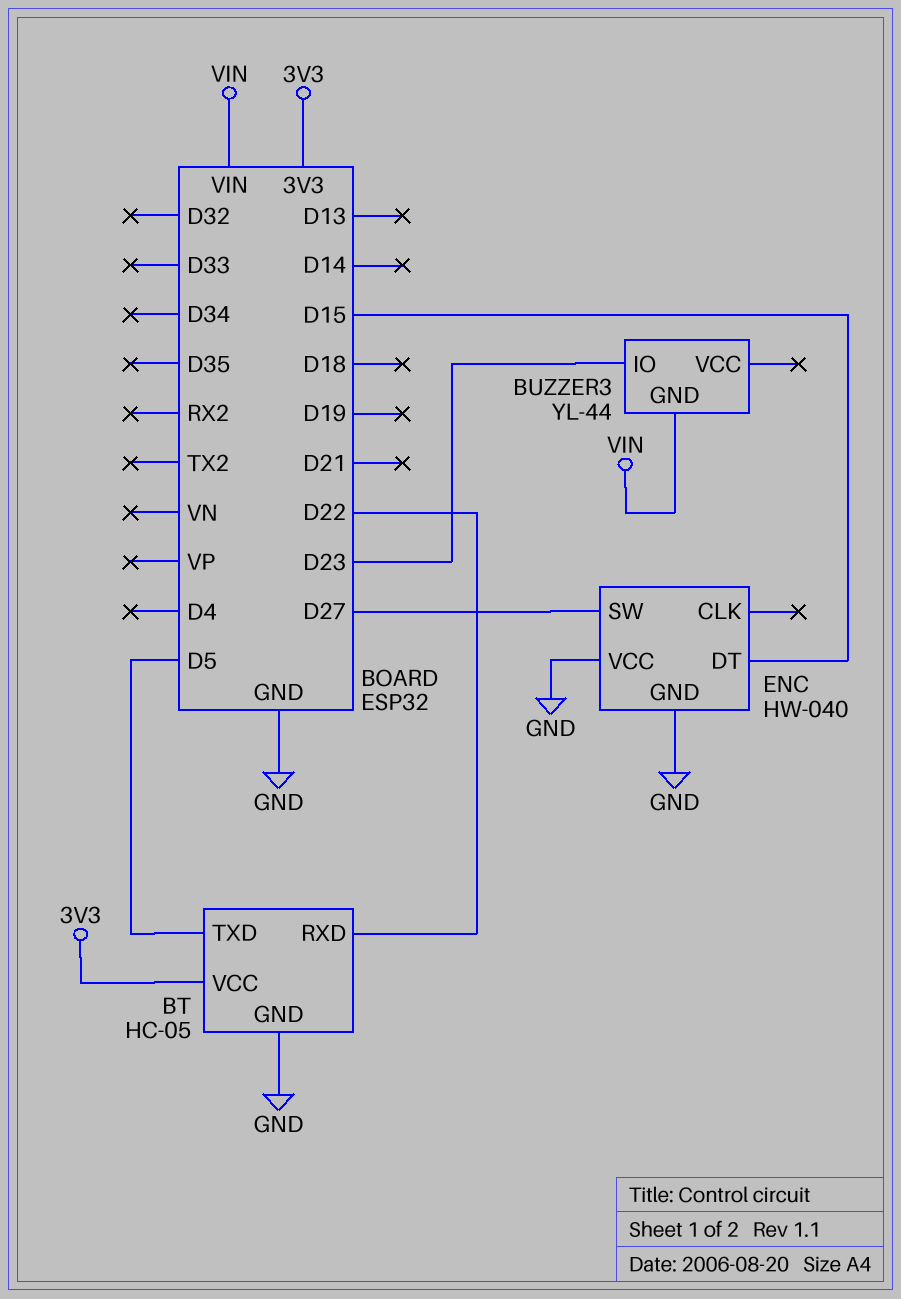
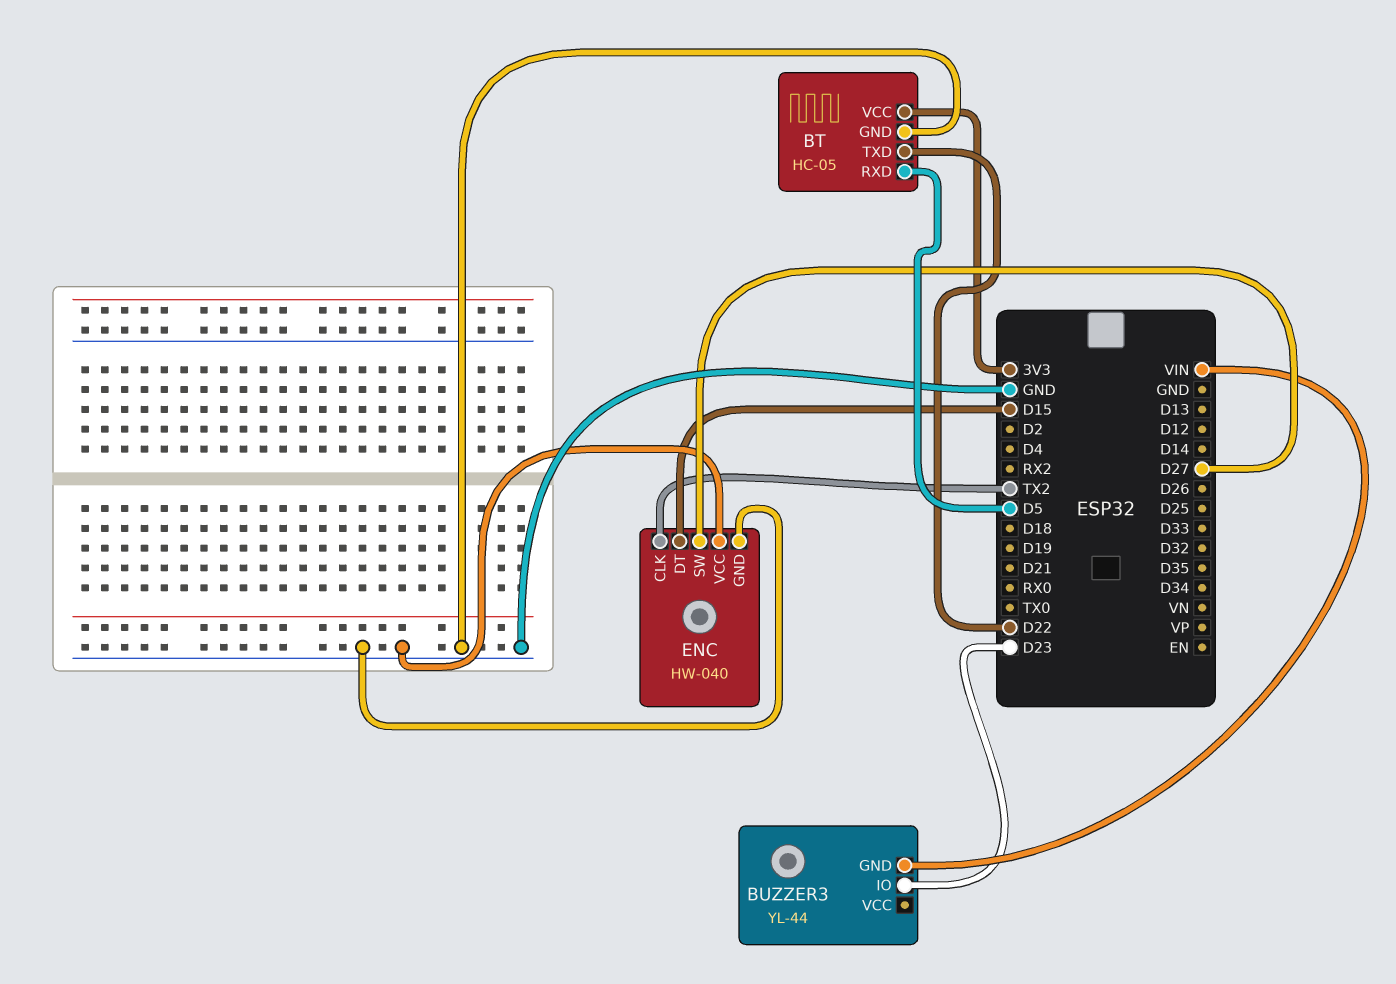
BT pin RXD: D22 -> D5
BT pin TXD: D5 -> D22
ENC pin CLK: none -> TX2

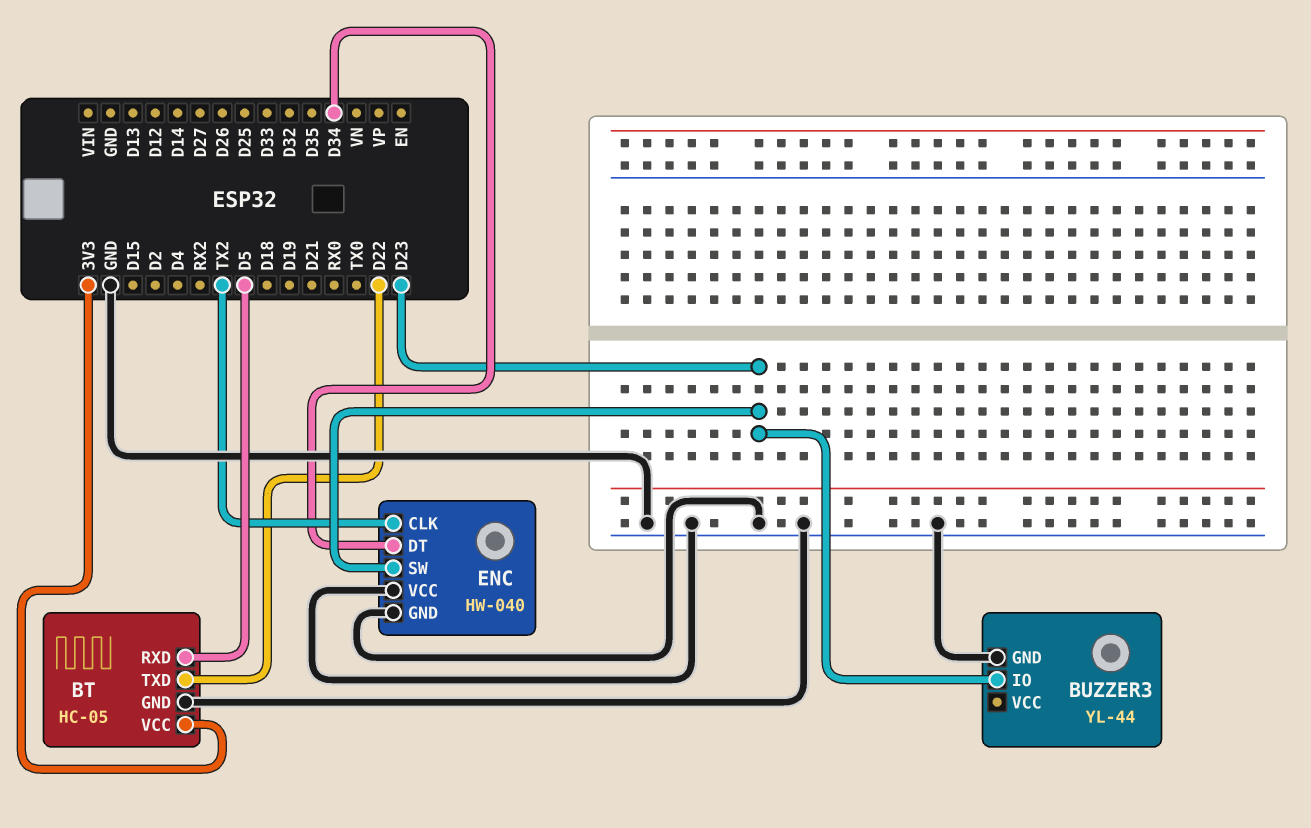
BUZZER3 pin GND: VIN -> GND
ENC pin DT: D15 -> D34
ENC pin SW: D27 -> D23

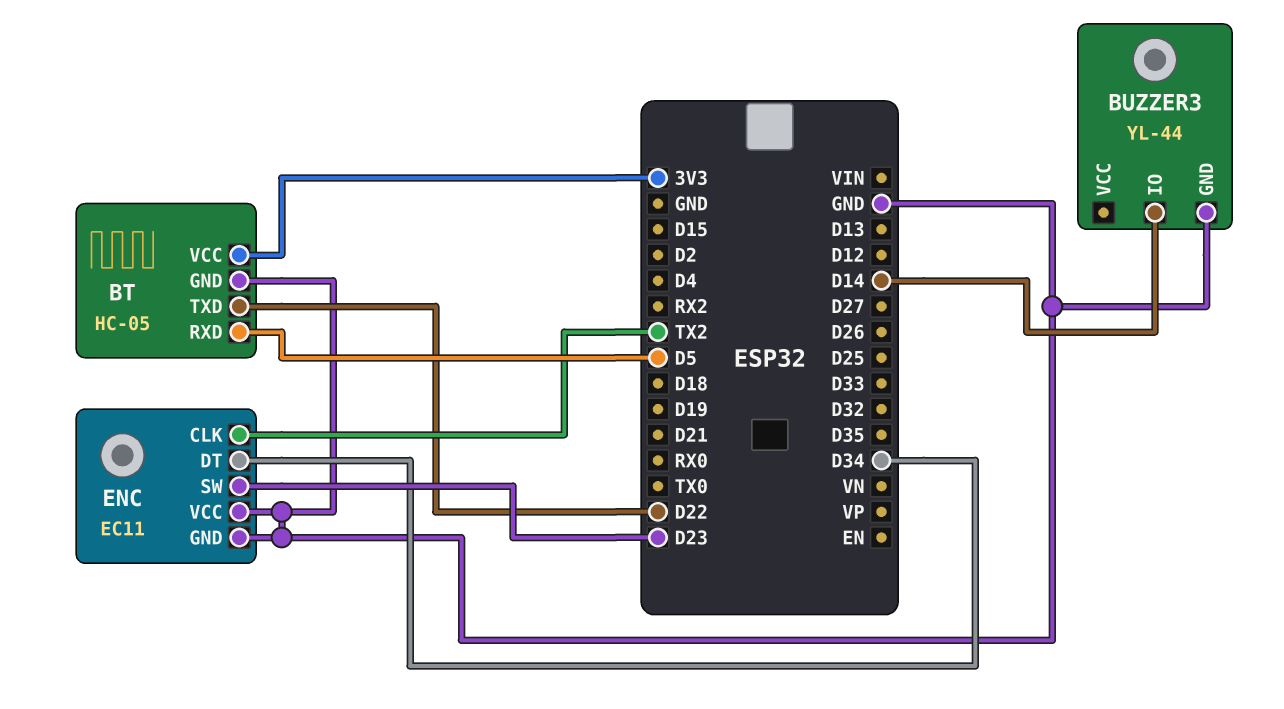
BUZZER3 pin IO: D23 -> D14
ENC: HW-040 -> EC11

